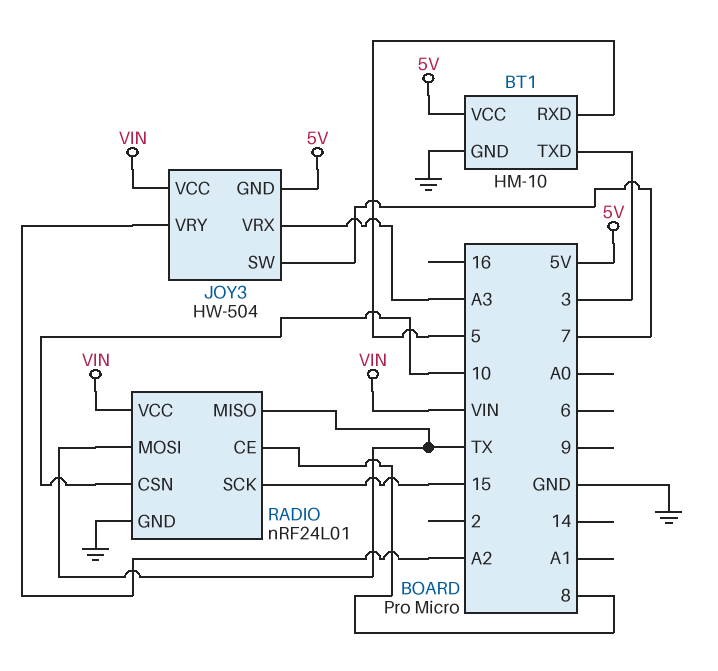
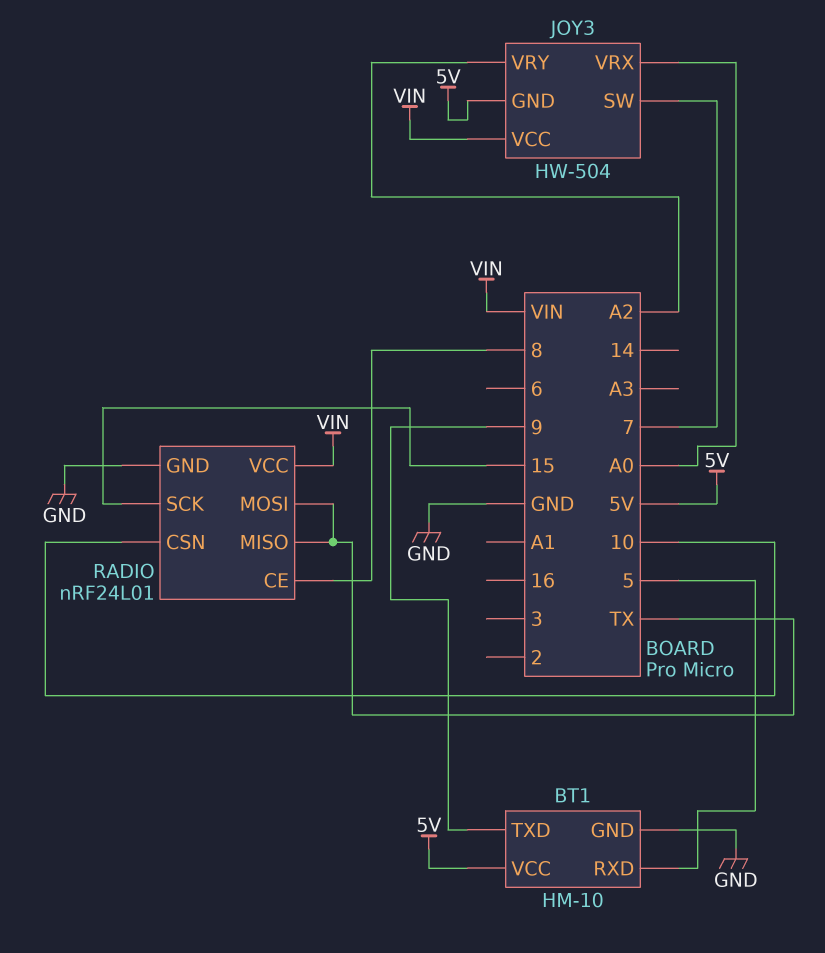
BT1 pin TXD: 3 -> 9
JOY3 pin VRX: A3 -> A0

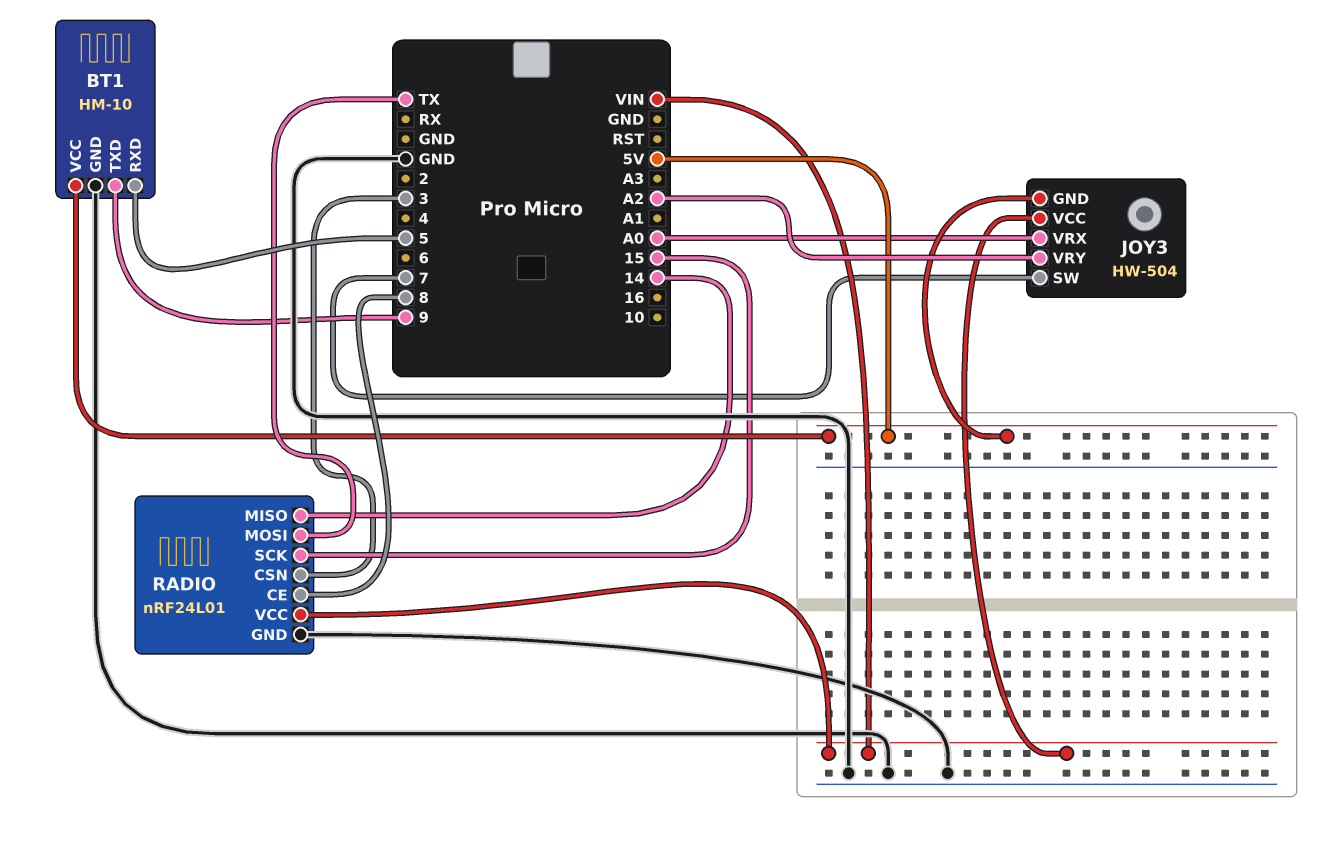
RADIO pin CSN: 10 -> 3
RADIO pin MISO: TX -> 14

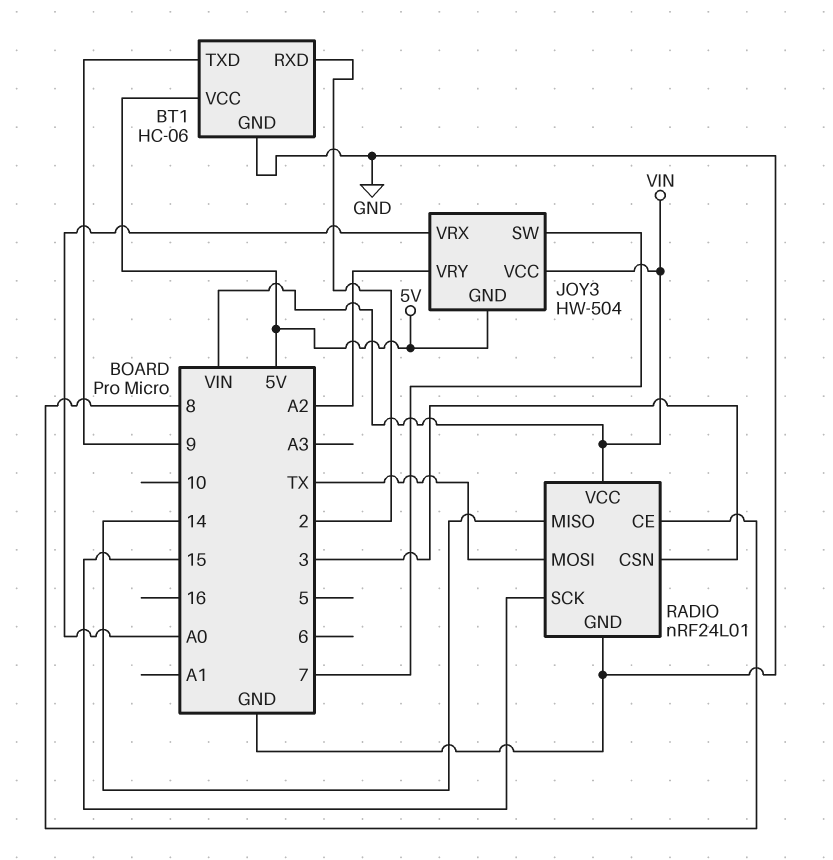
BT1: HM-10 -> HC-06
BT1 pin RXD: 5 -> 2

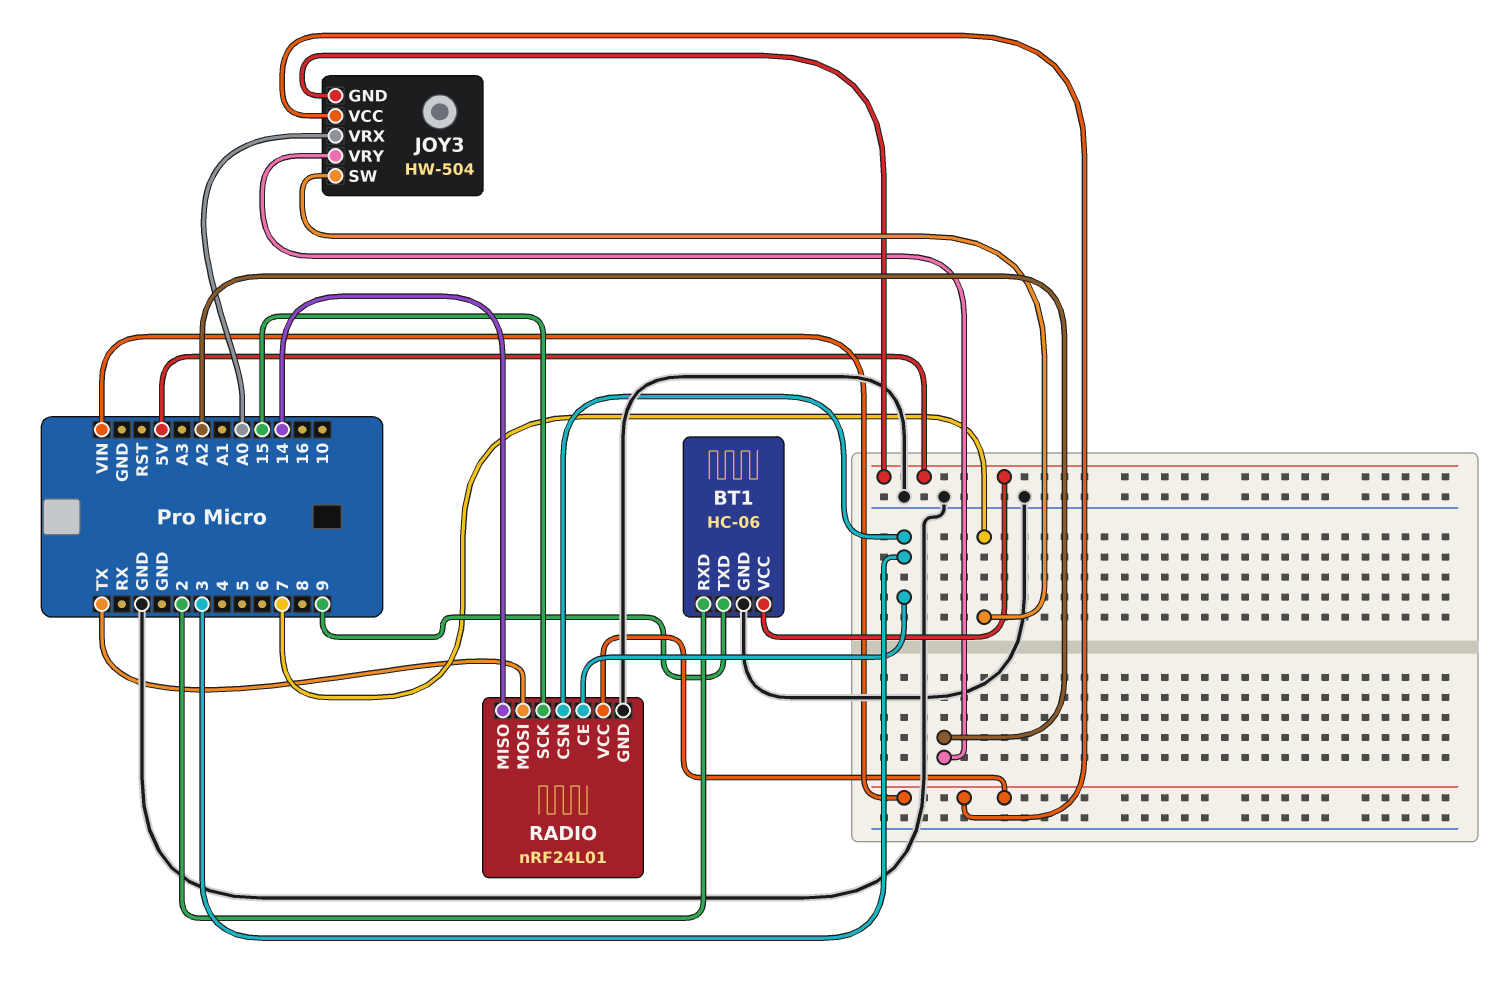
RADIO pin CE: 8 -> 3

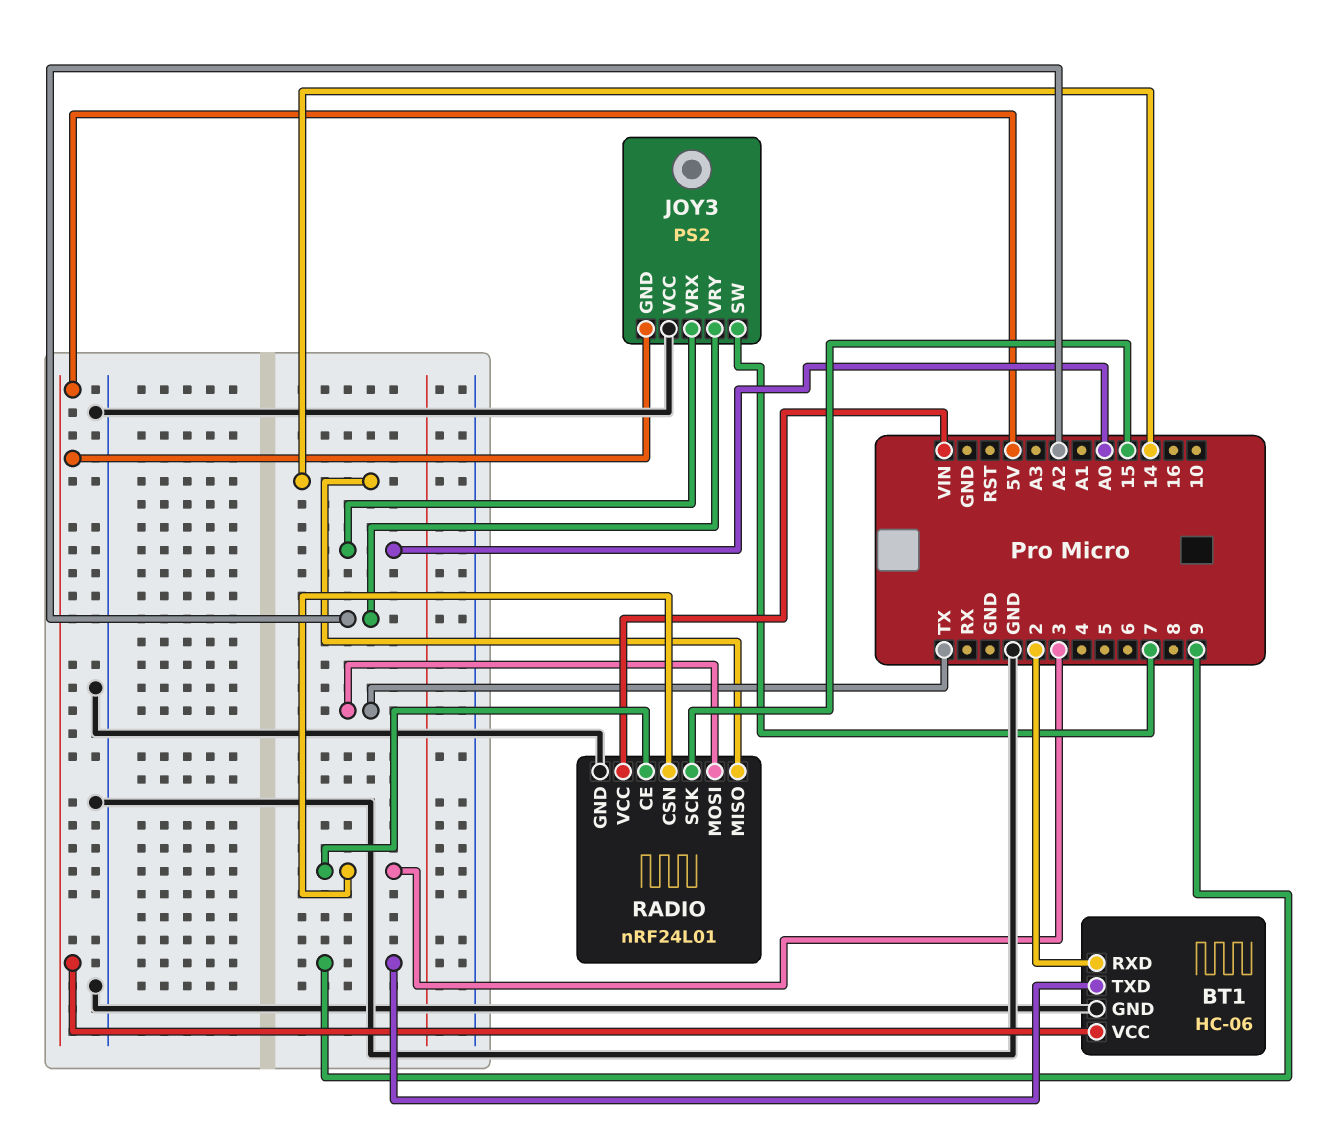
JOY3: HW-504 -> PS2
JOY3 pin VCC: VIN -> GND

